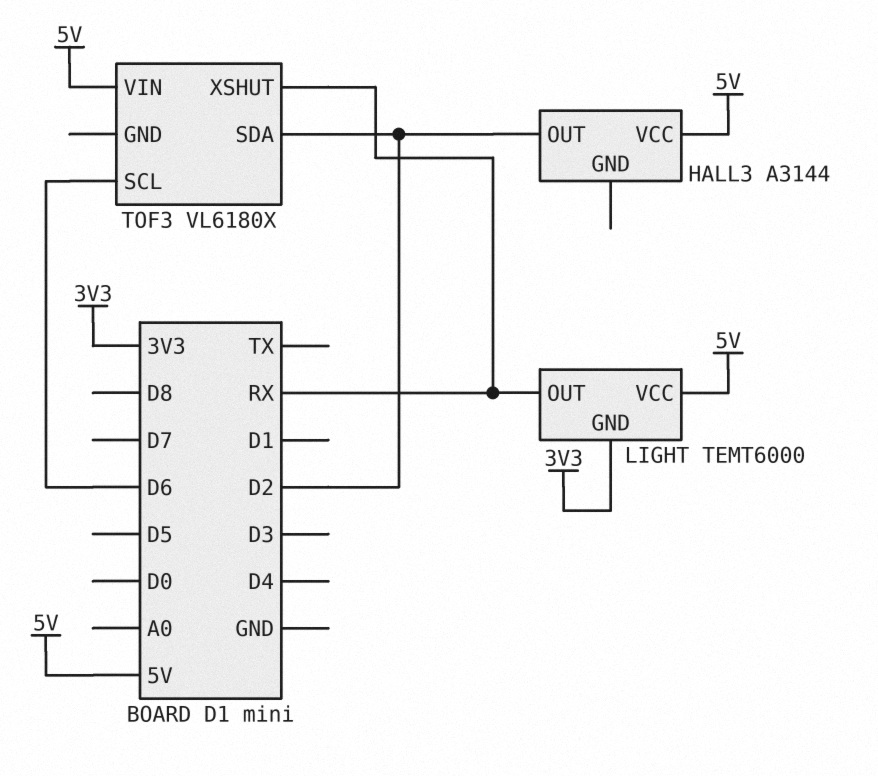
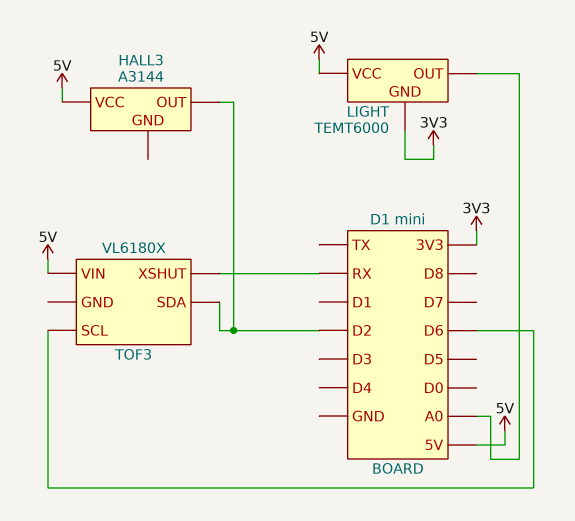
LIGHT pin OUT: RX -> A0

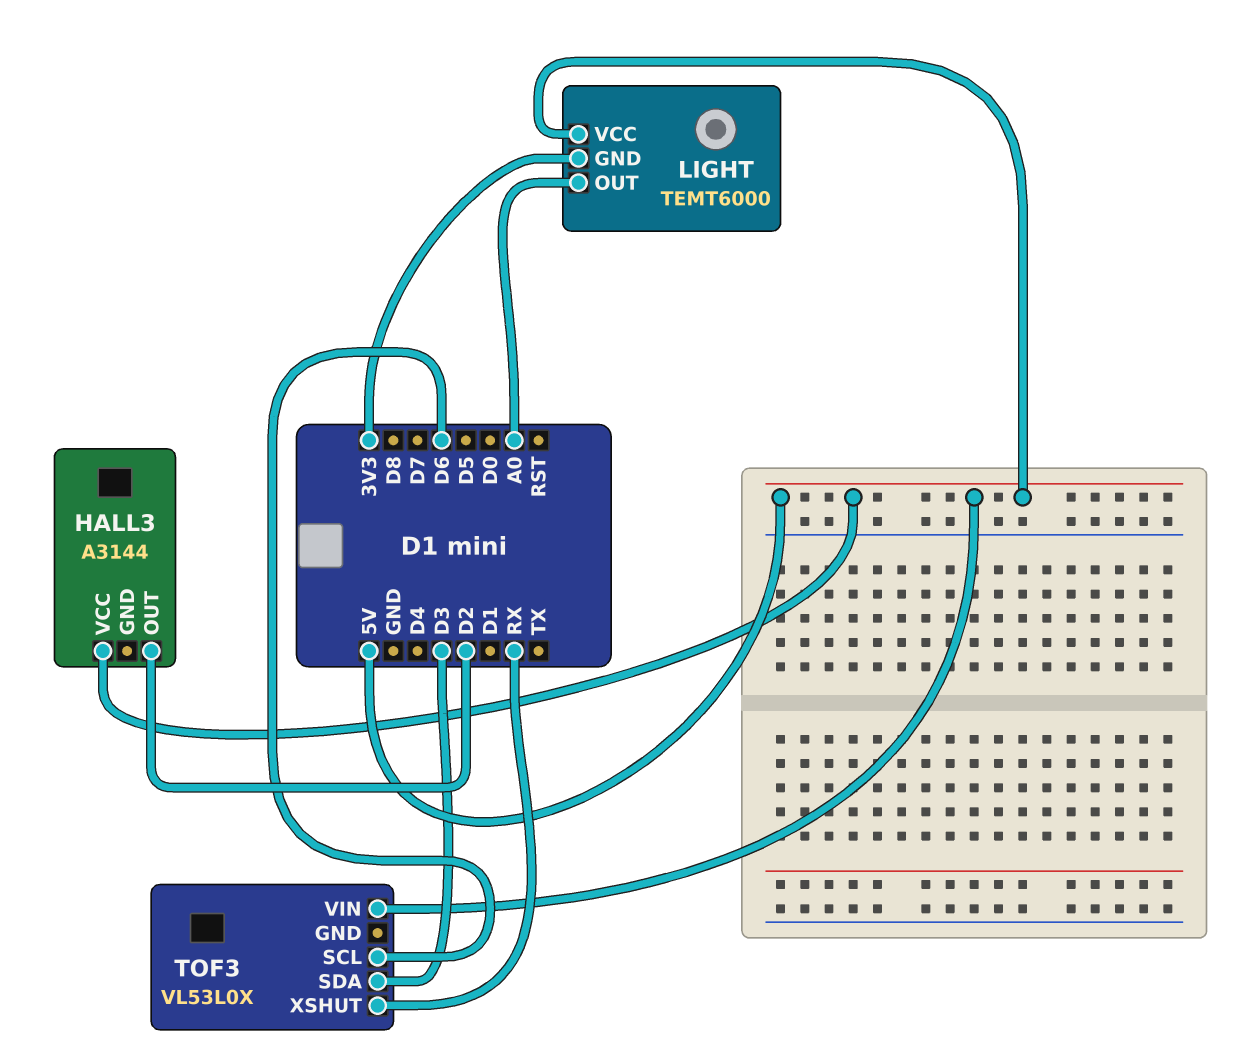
TOF3: VL6180X -> VL53L0X
TOF3 pin SDA: D2 -> D3

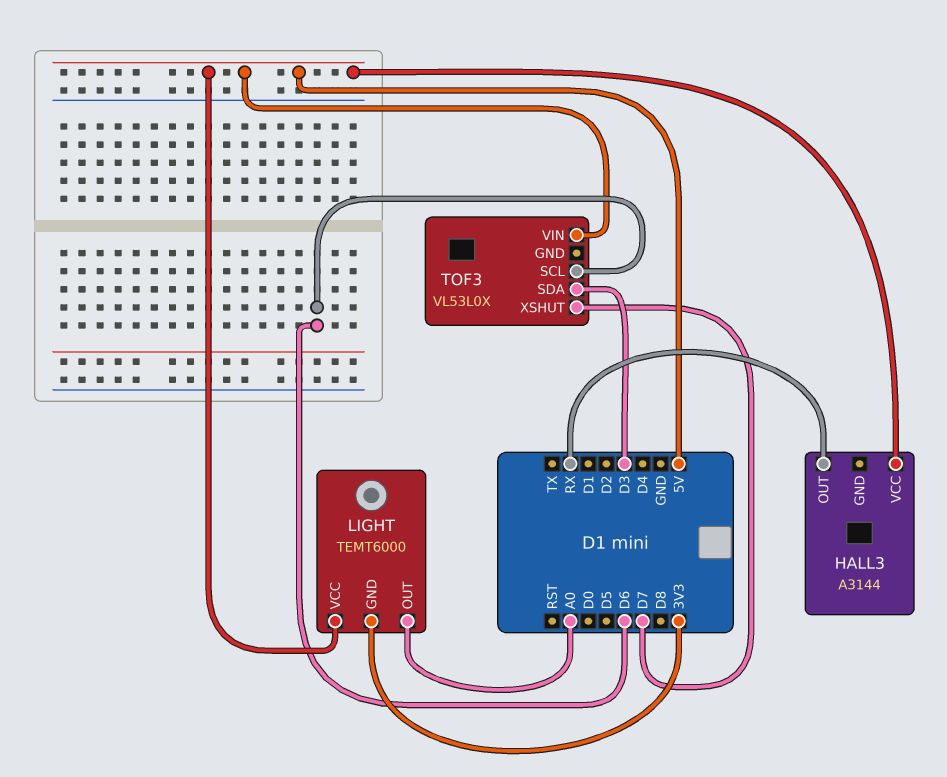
HALL3 pin OUT: D2 -> RX
TOF3 pin XSHUT: RX -> D7

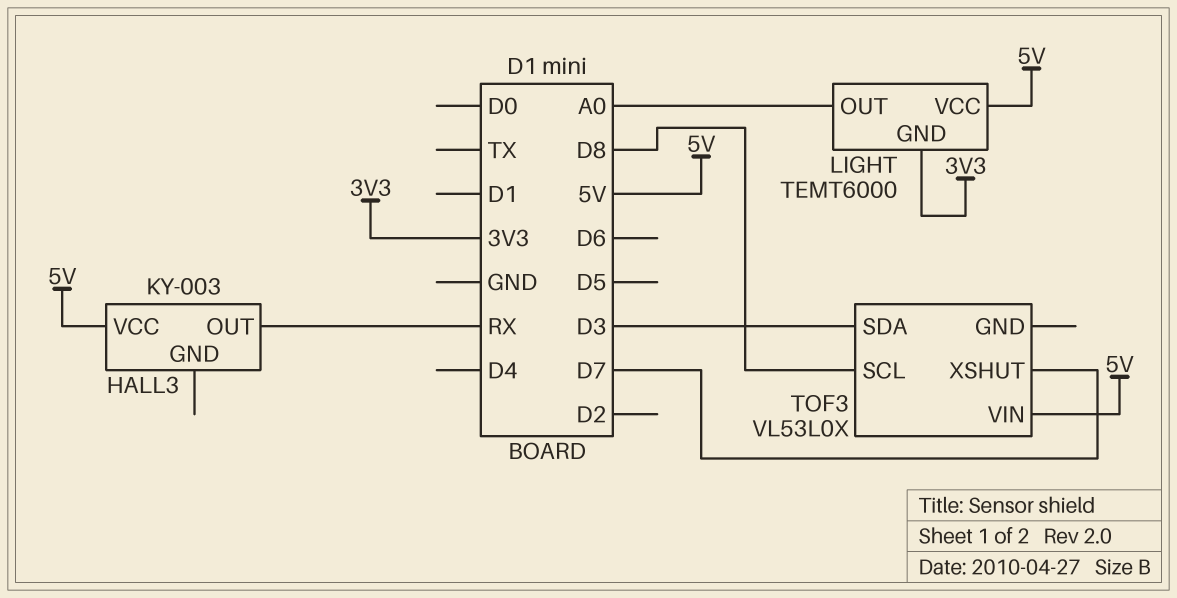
HALL3: A3144 -> KY-003
TOF3 pin SCL: D6 -> D8

